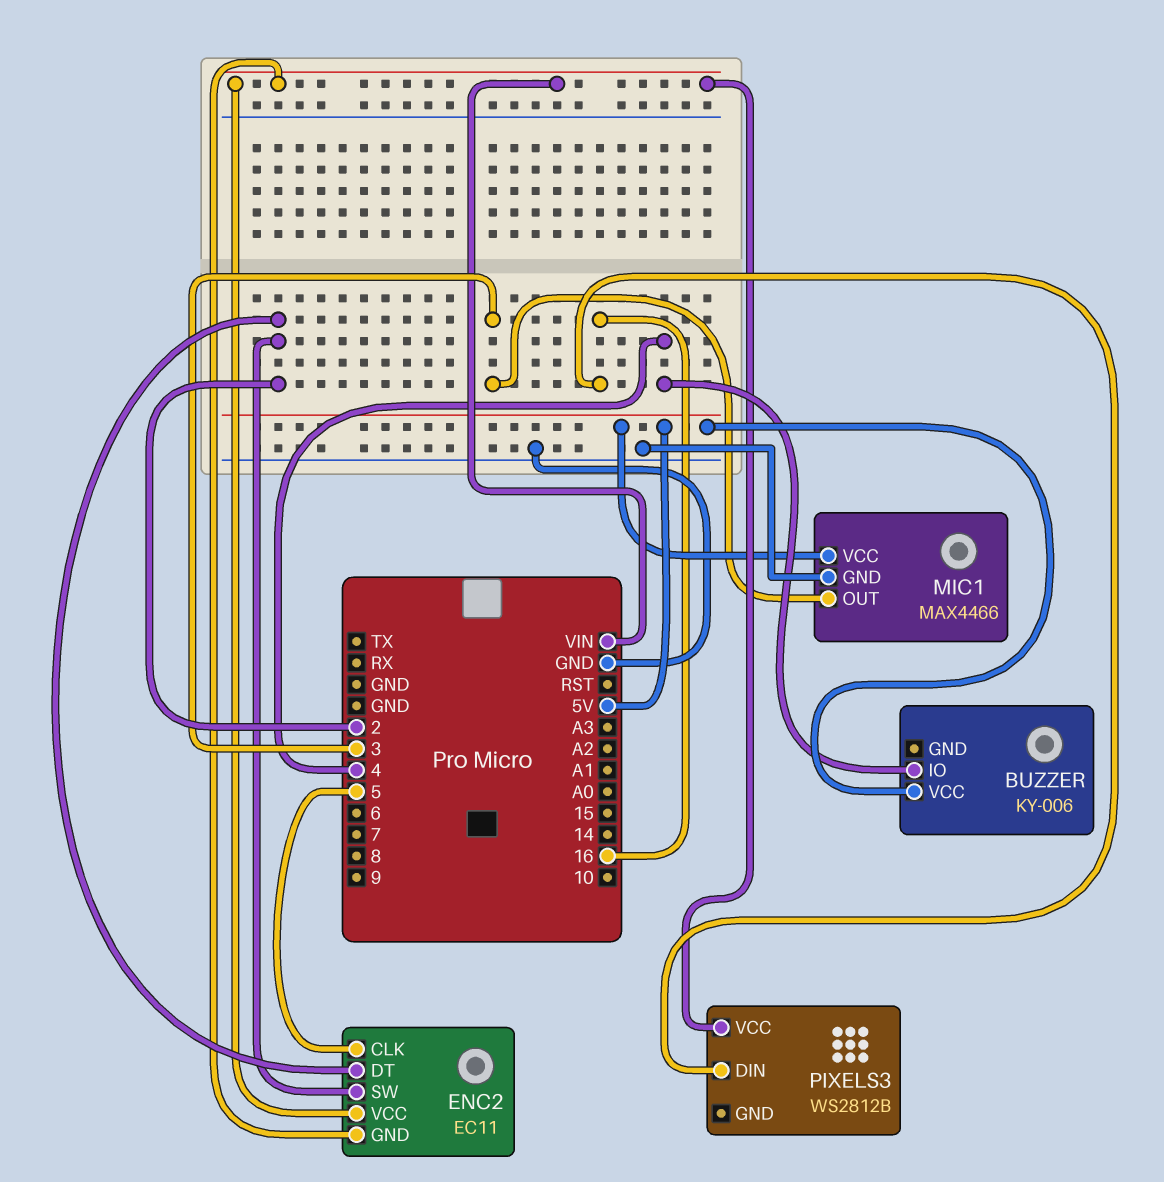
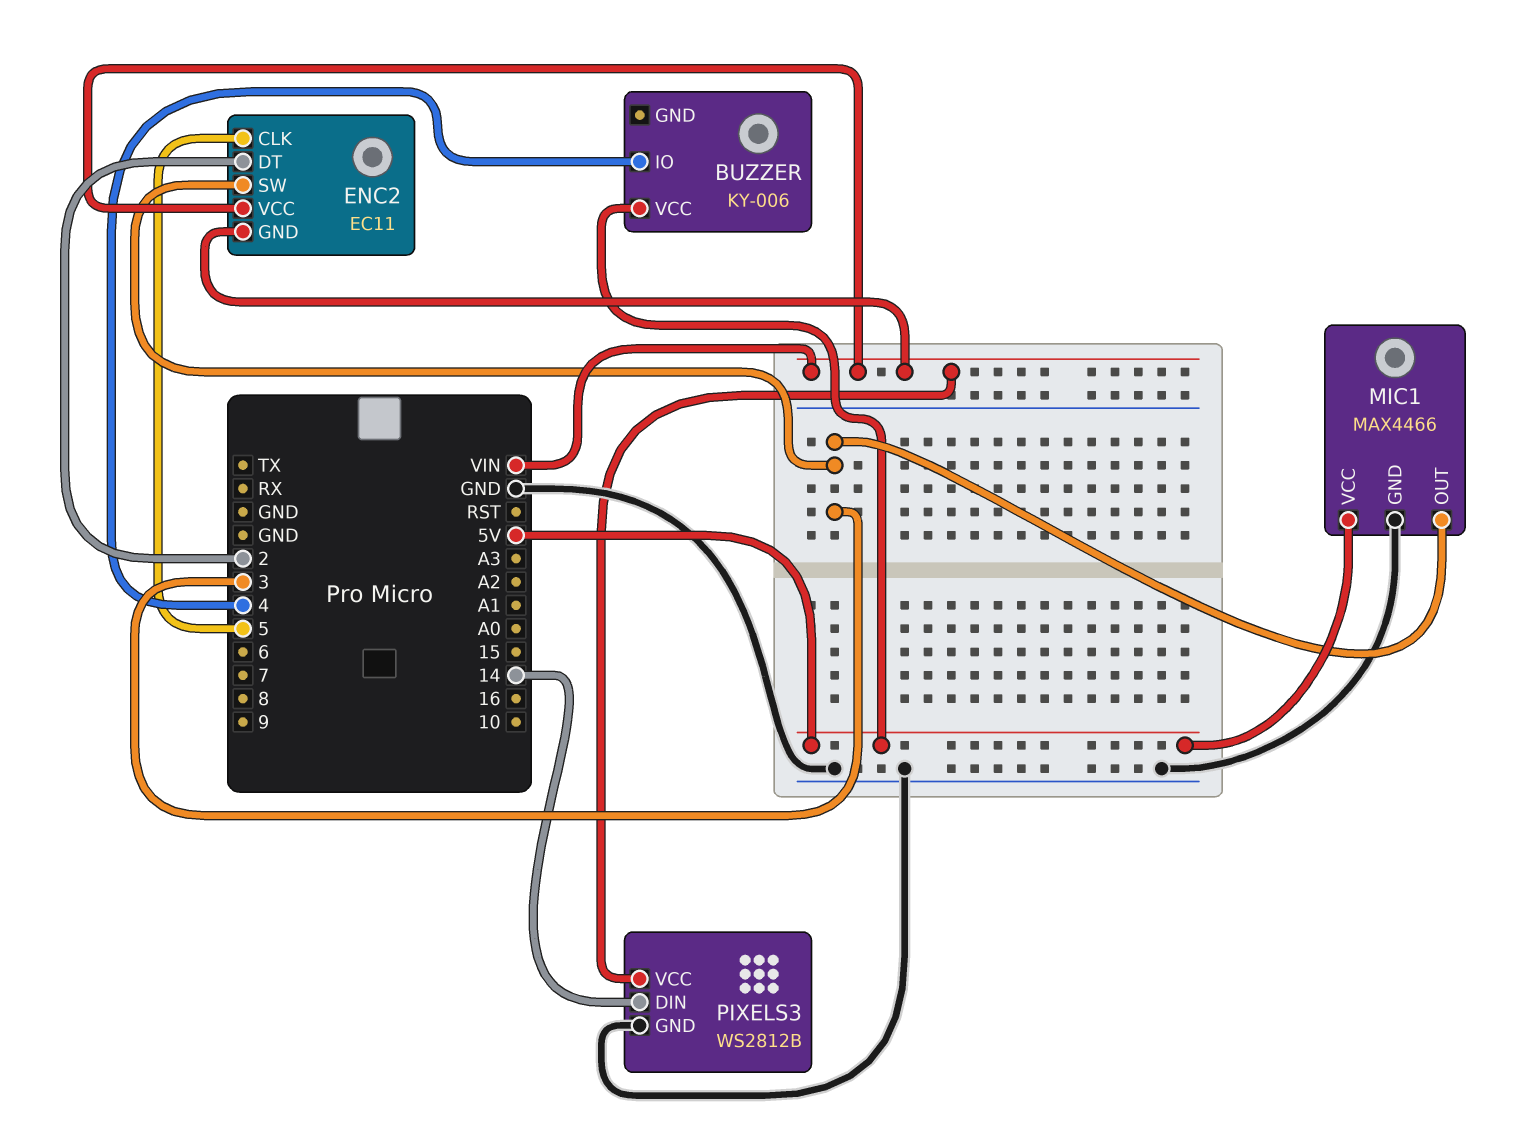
ENC2 pin SW: 2 -> 3
PIXELS3 pin DIN: 16 -> 14
PIXELS3 pin GND: none -> GND

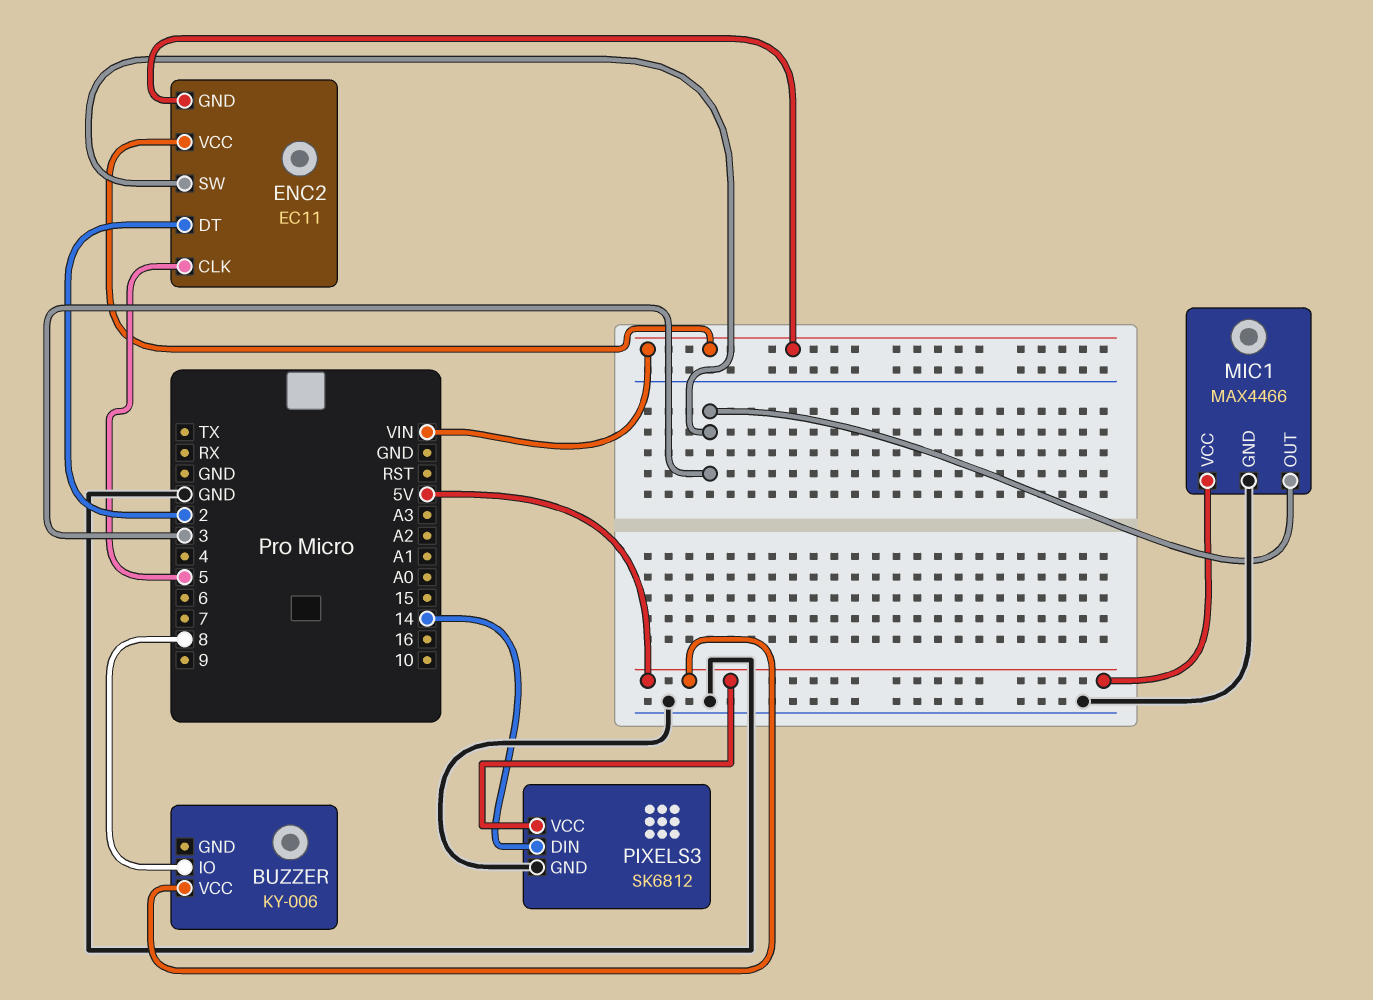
BUZZER pin IO: 4 -> 8
PIXELS3: WS2812B -> SK6812
PIXELS3 pin VCC: VIN -> 5V

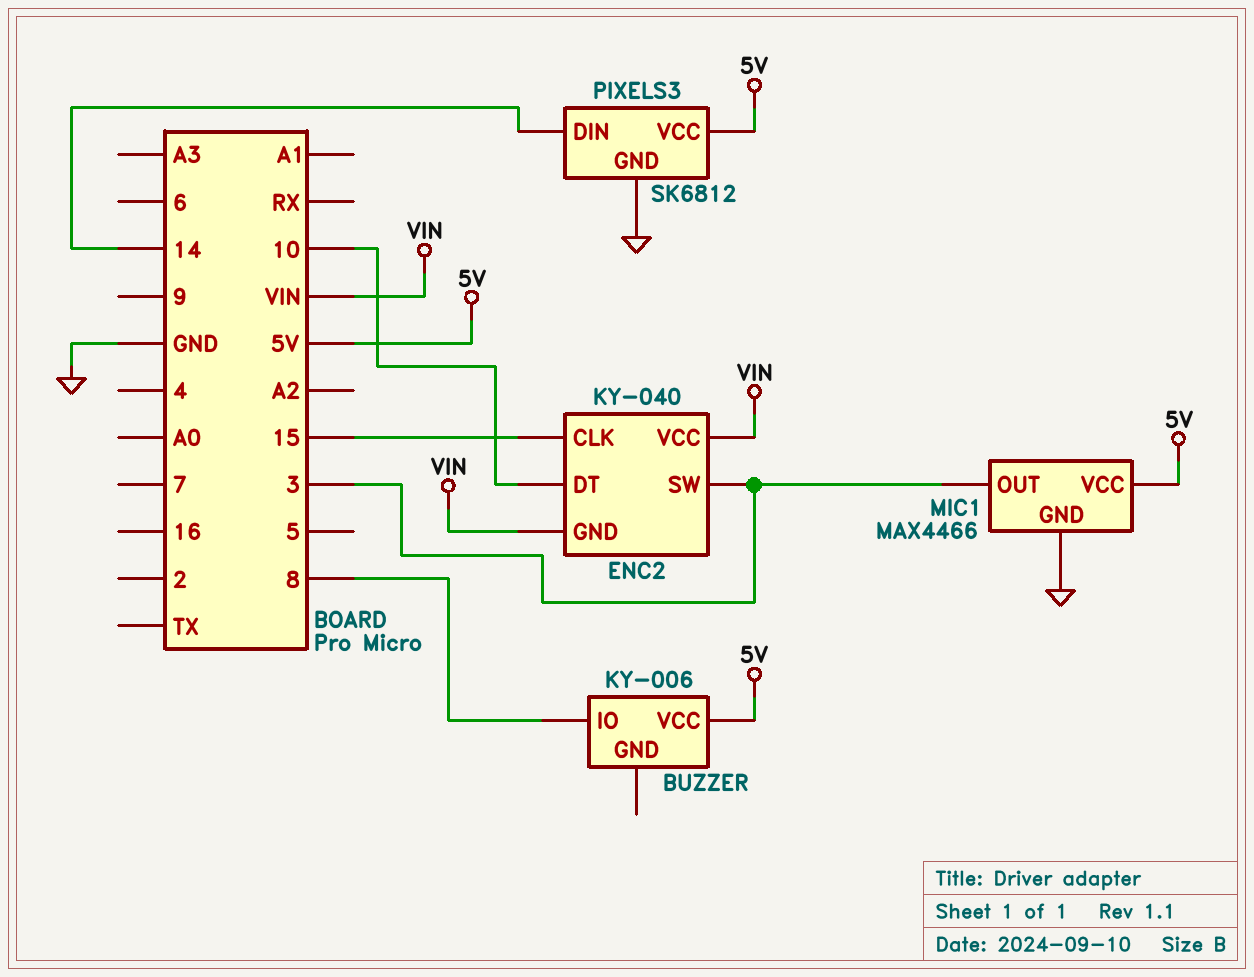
ENC2: EC11 -> KY-040
ENC2 pin CLK: 5 -> 15
ENC2 pin DT: 2 -> 10

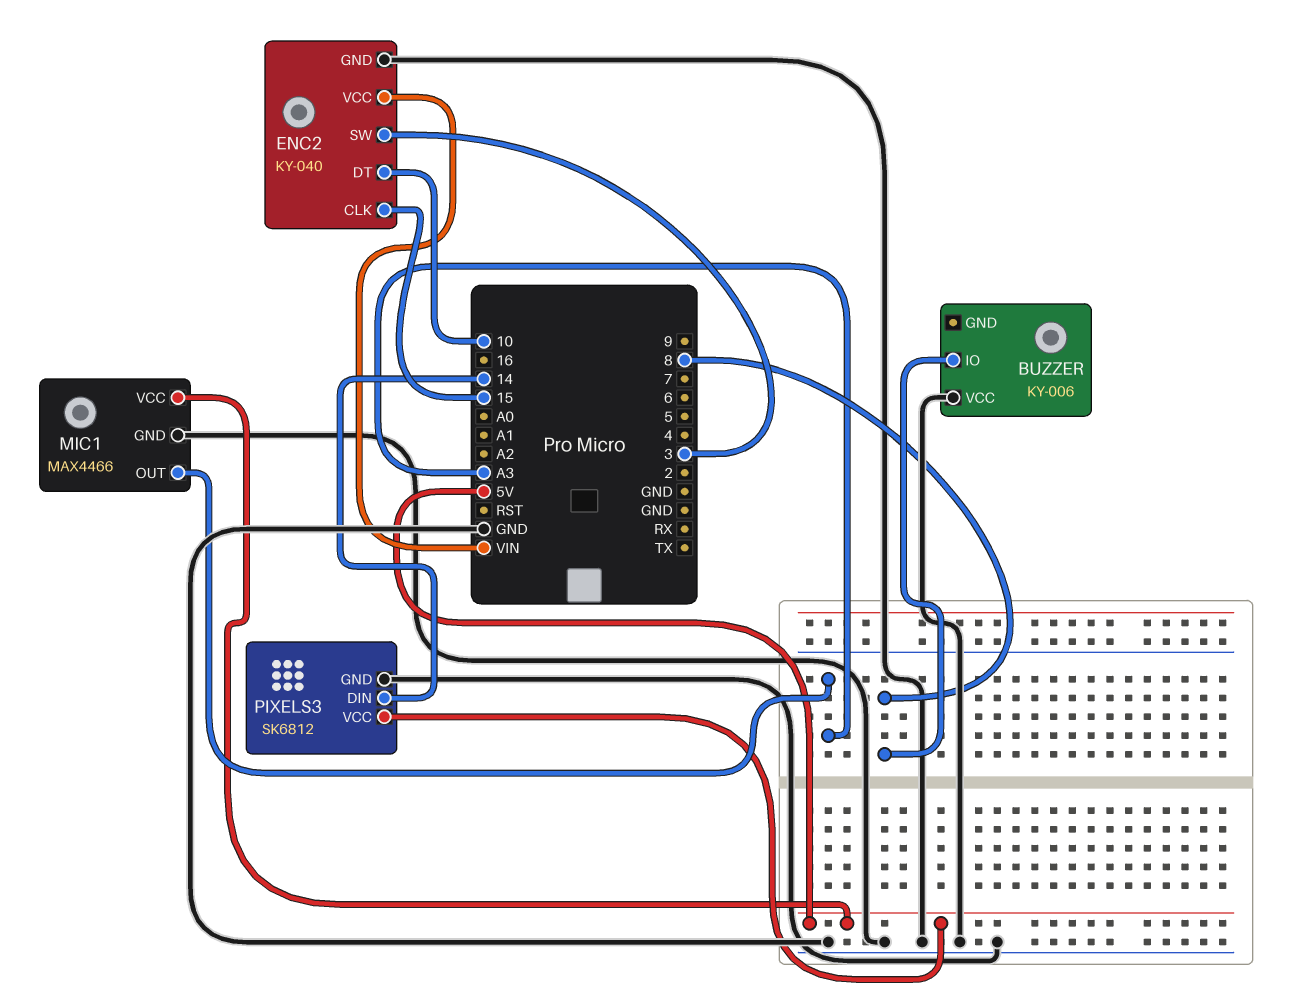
BUZZER pin VCC: 5V -> GND
ENC2 pin GND: VIN -> GND
MIC1 pin OUT: 3 -> A3

